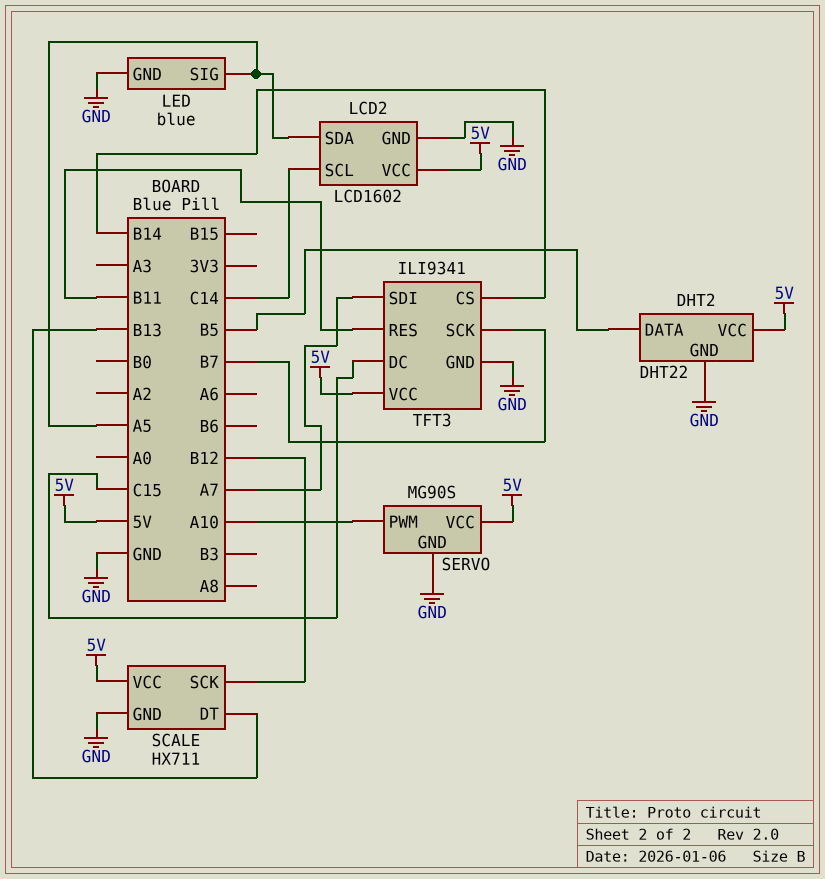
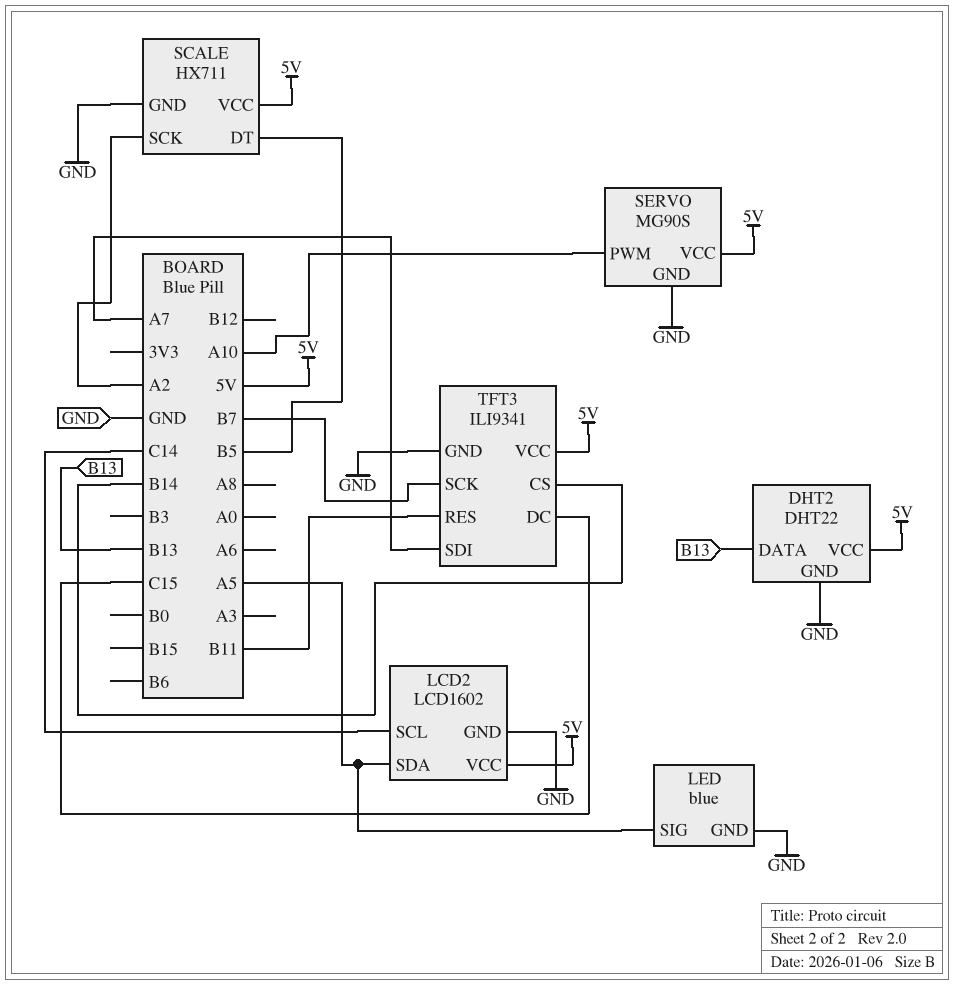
DHT2 pin DATA: B5 -> B13
SCALE pin DT: B13 -> B5
SCALE pin SCK: B12 -> A2

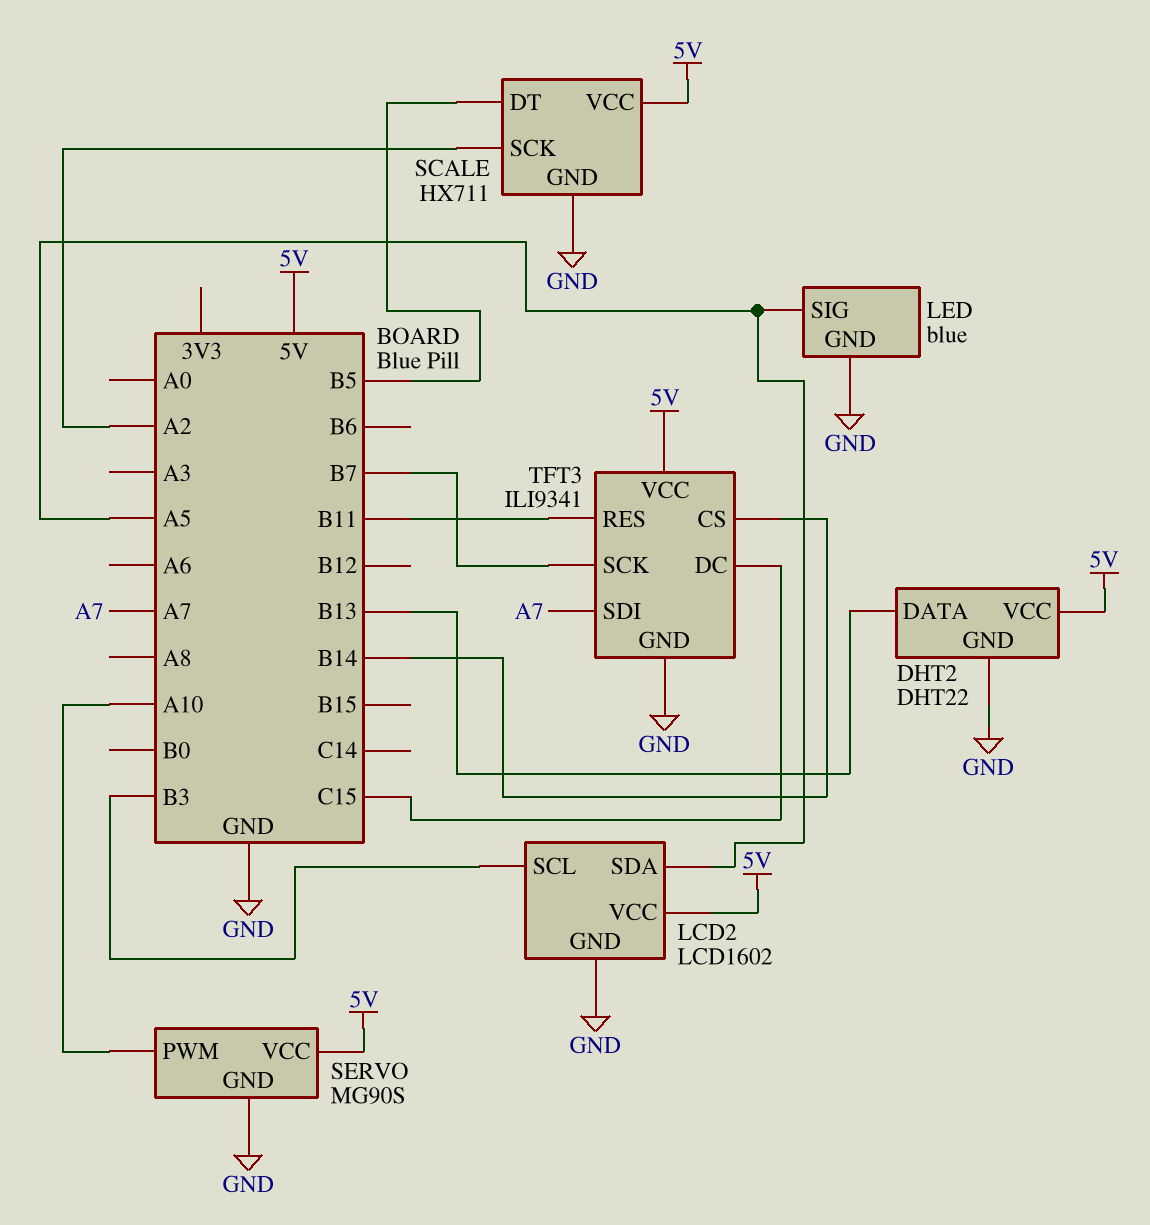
LCD2 pin SCL: C14 -> B3

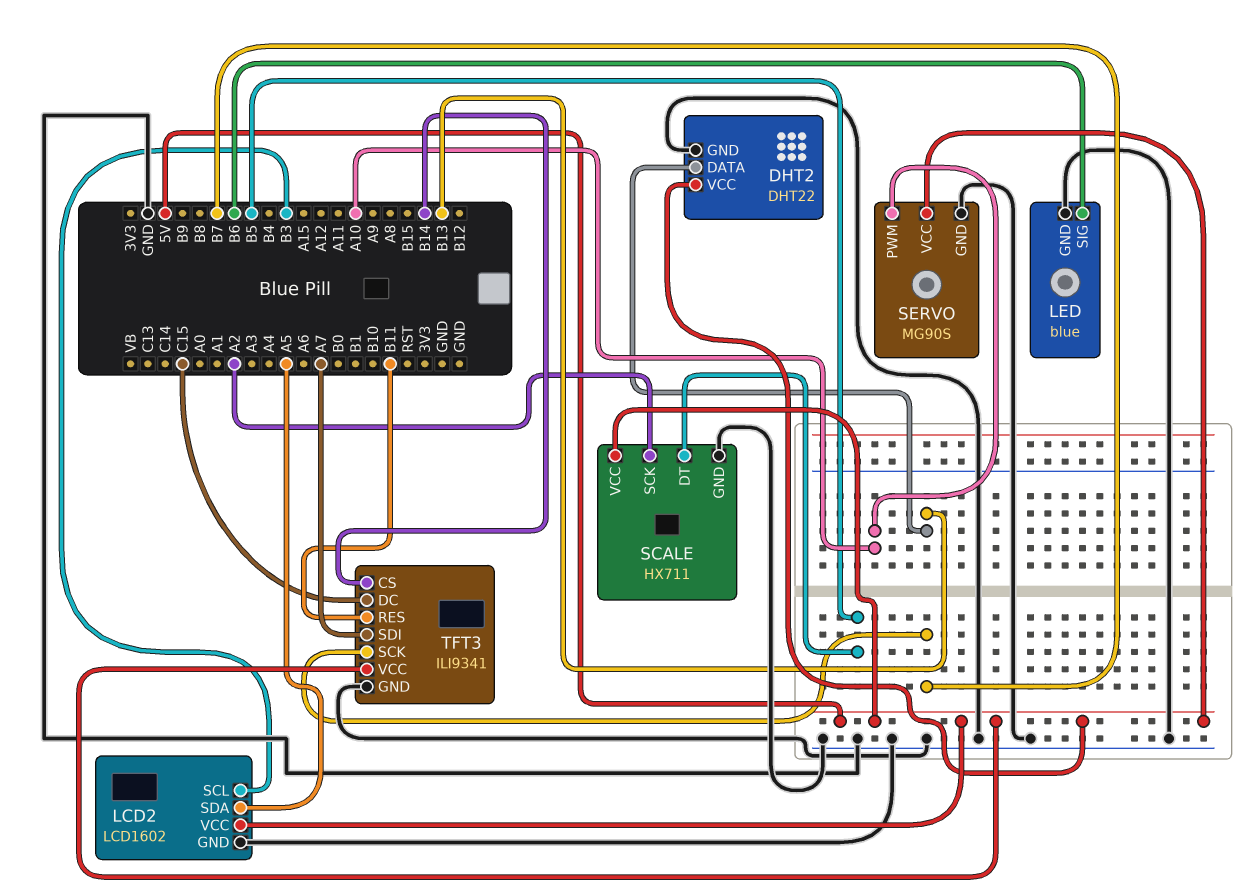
LED pin SIG: A5 -> B6

